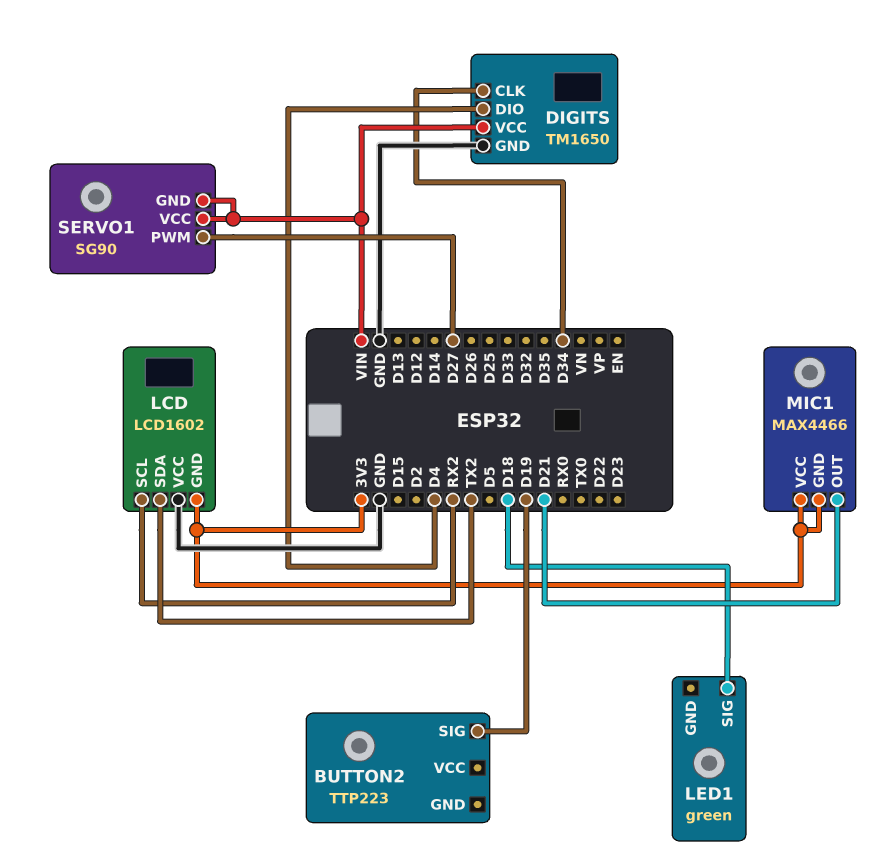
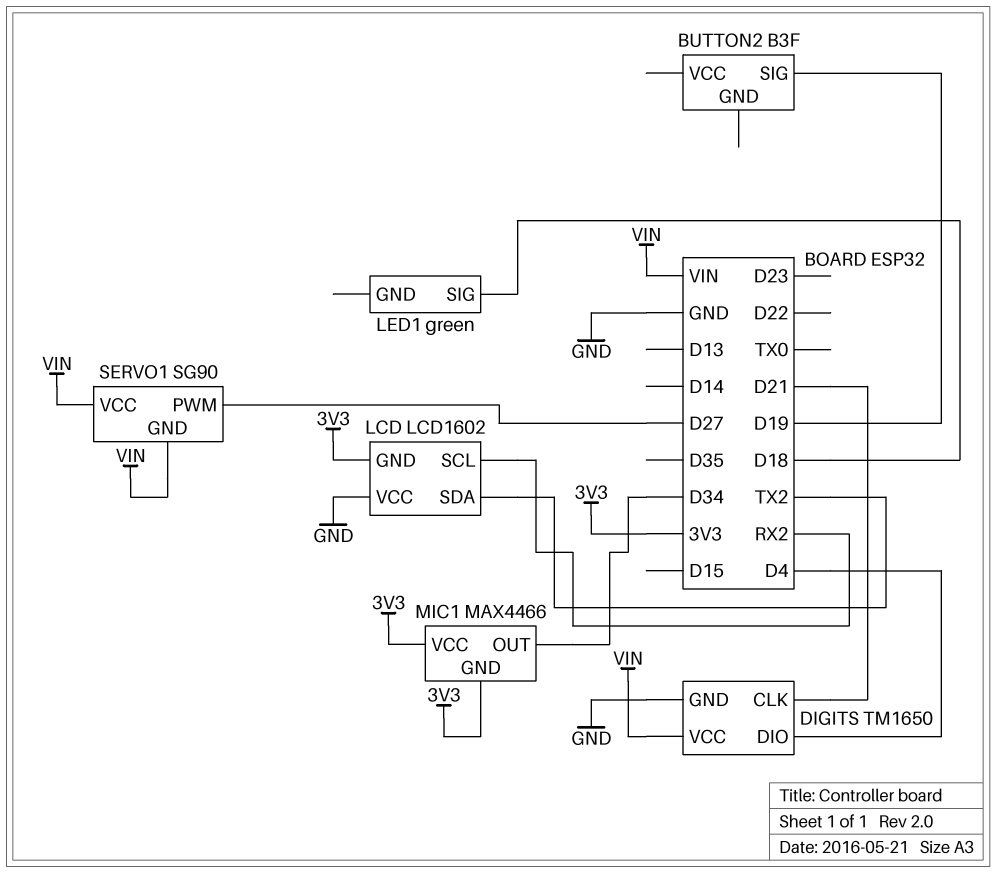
BUTTON2: TTP223 -> B3F
DIGITS pin CLK: D34 -> D21
MIC1 pin OUT: D21 -> D34

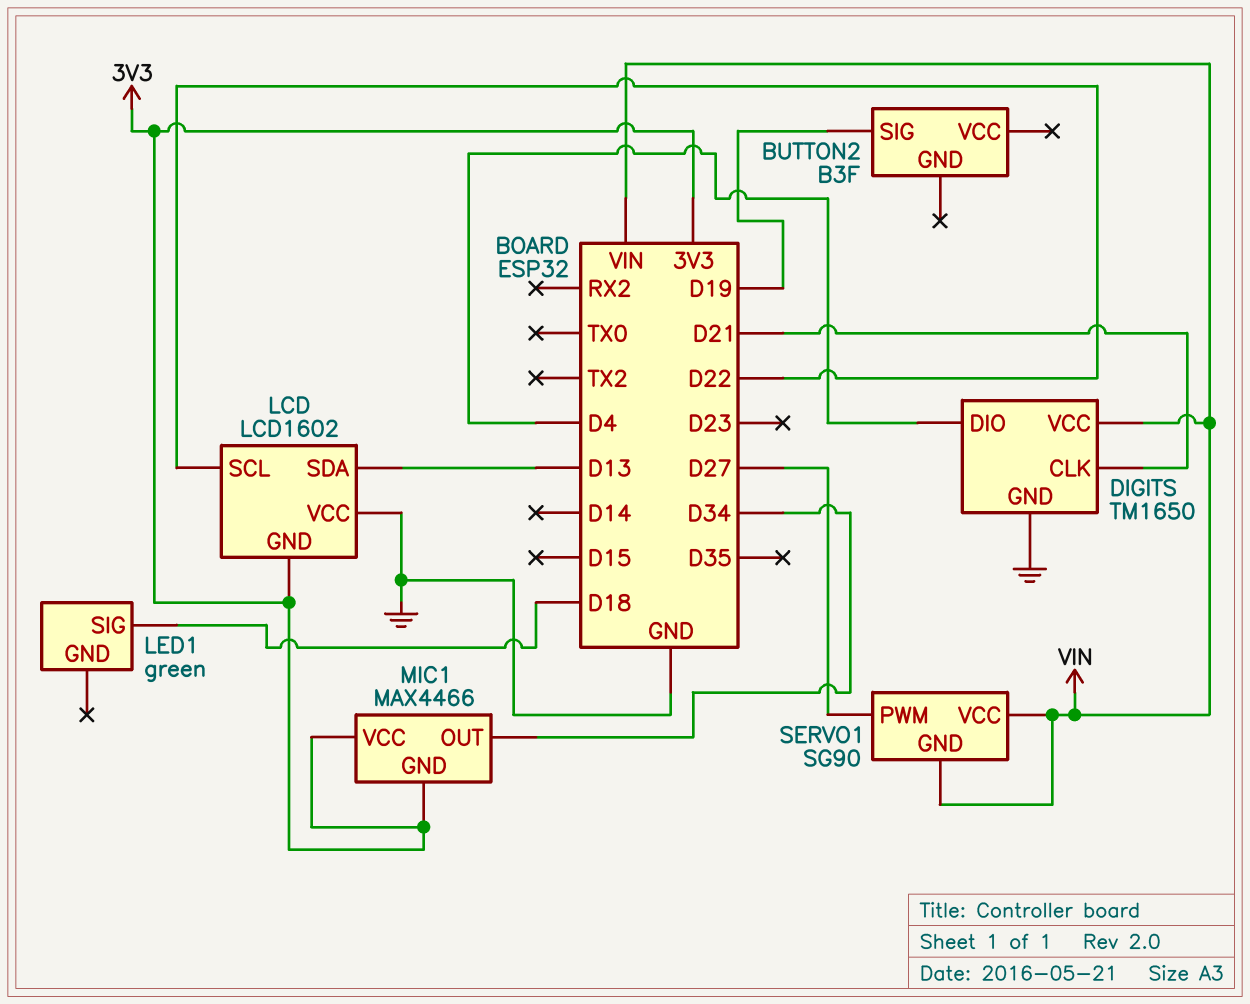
LCD pin SCL: RX2 -> D22
LCD pin SDA: TX2 -> D13

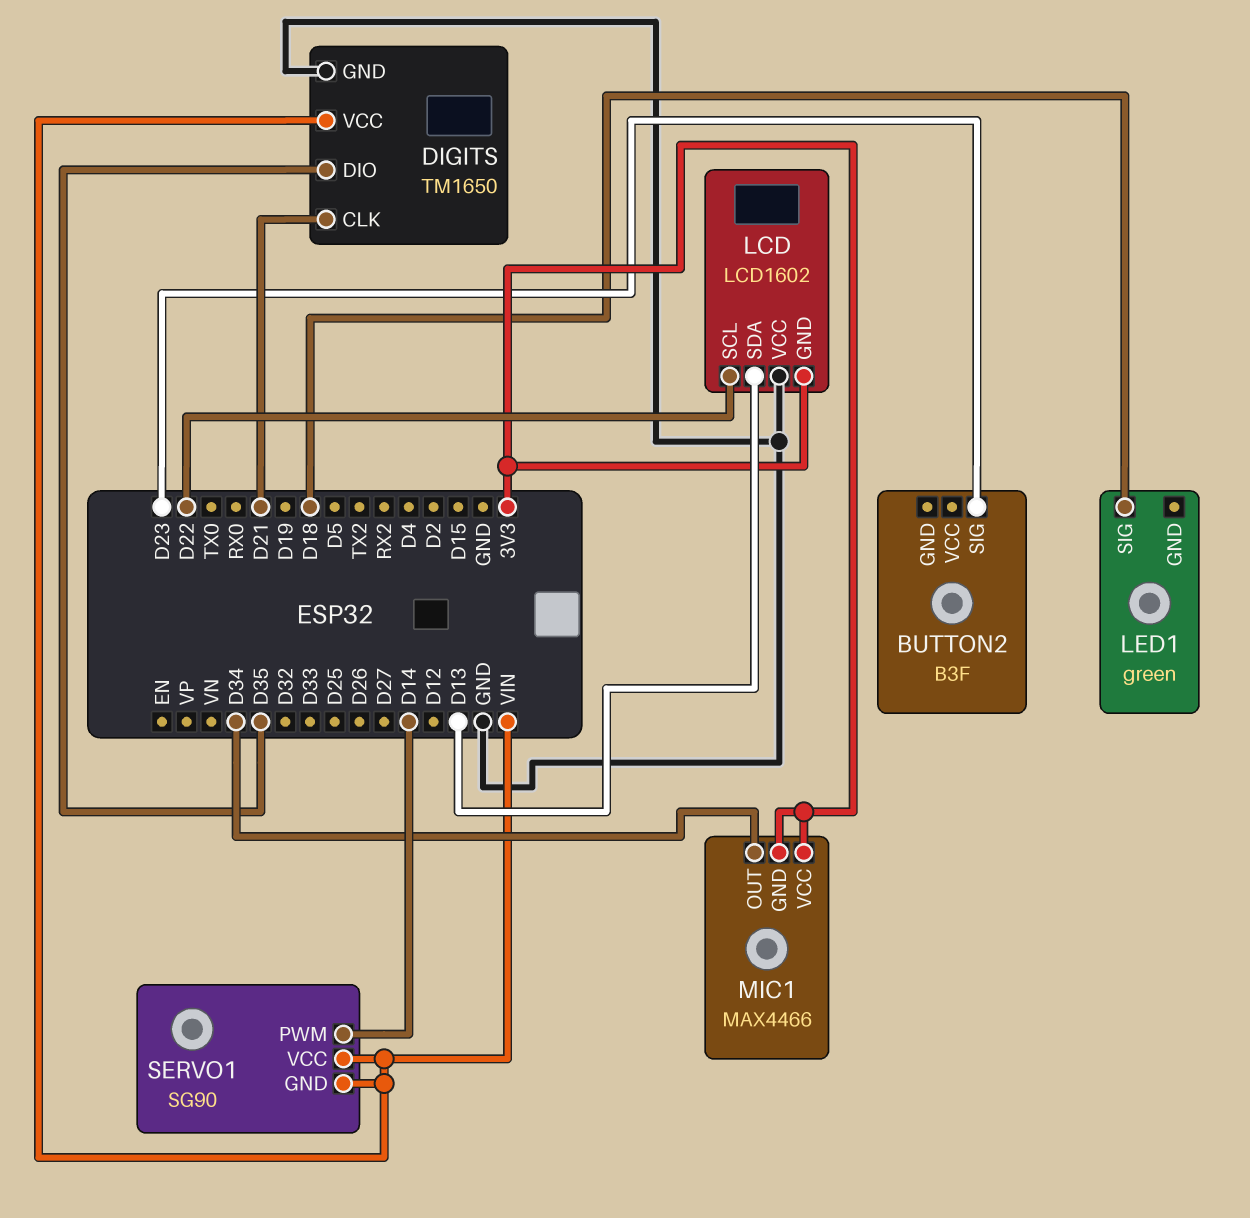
BUTTON2 pin SIG: D19 -> D23
DIGITS pin DIO: D4 -> D35
SERVO1 pin PWM: D27 -> D14

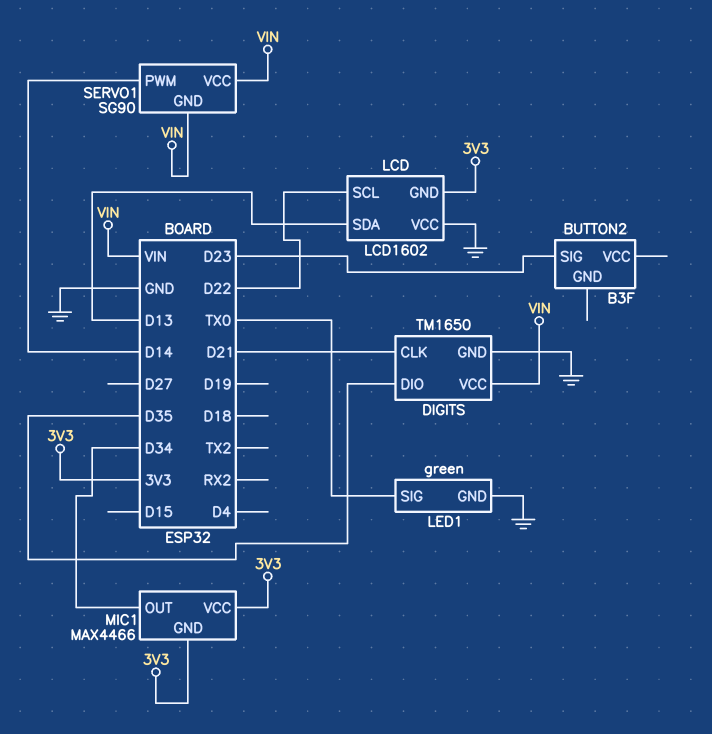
LED1 pin GND: none -> GND
LED1 pin SIG: D18 -> TX0

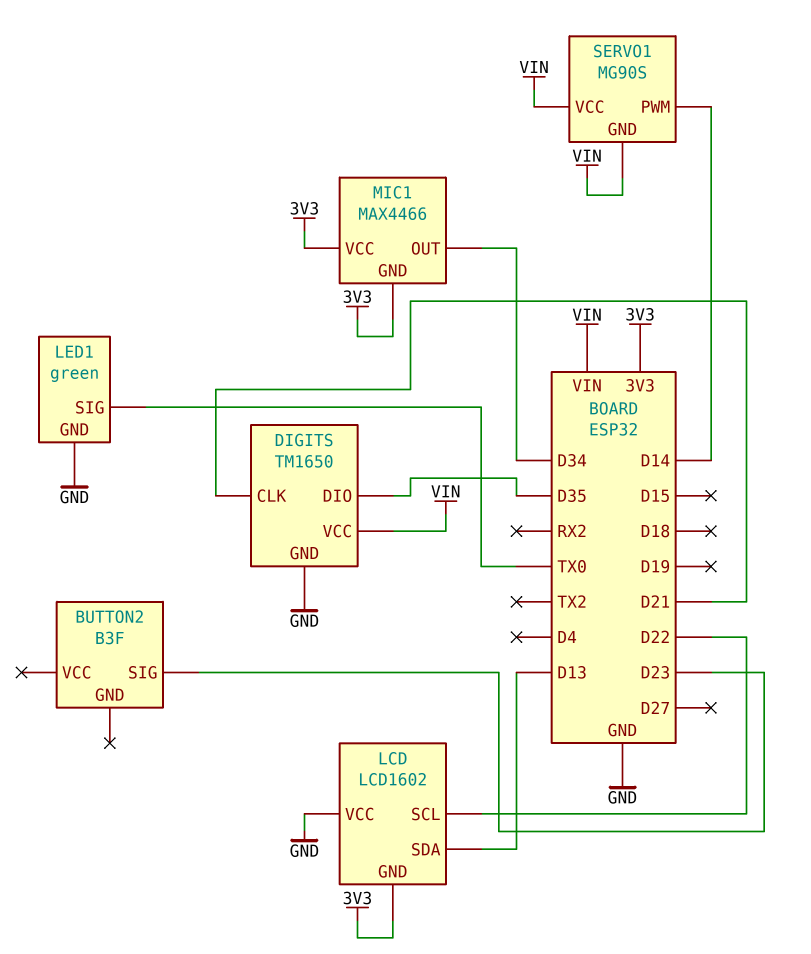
SERVO1: SG90 -> MG90S

